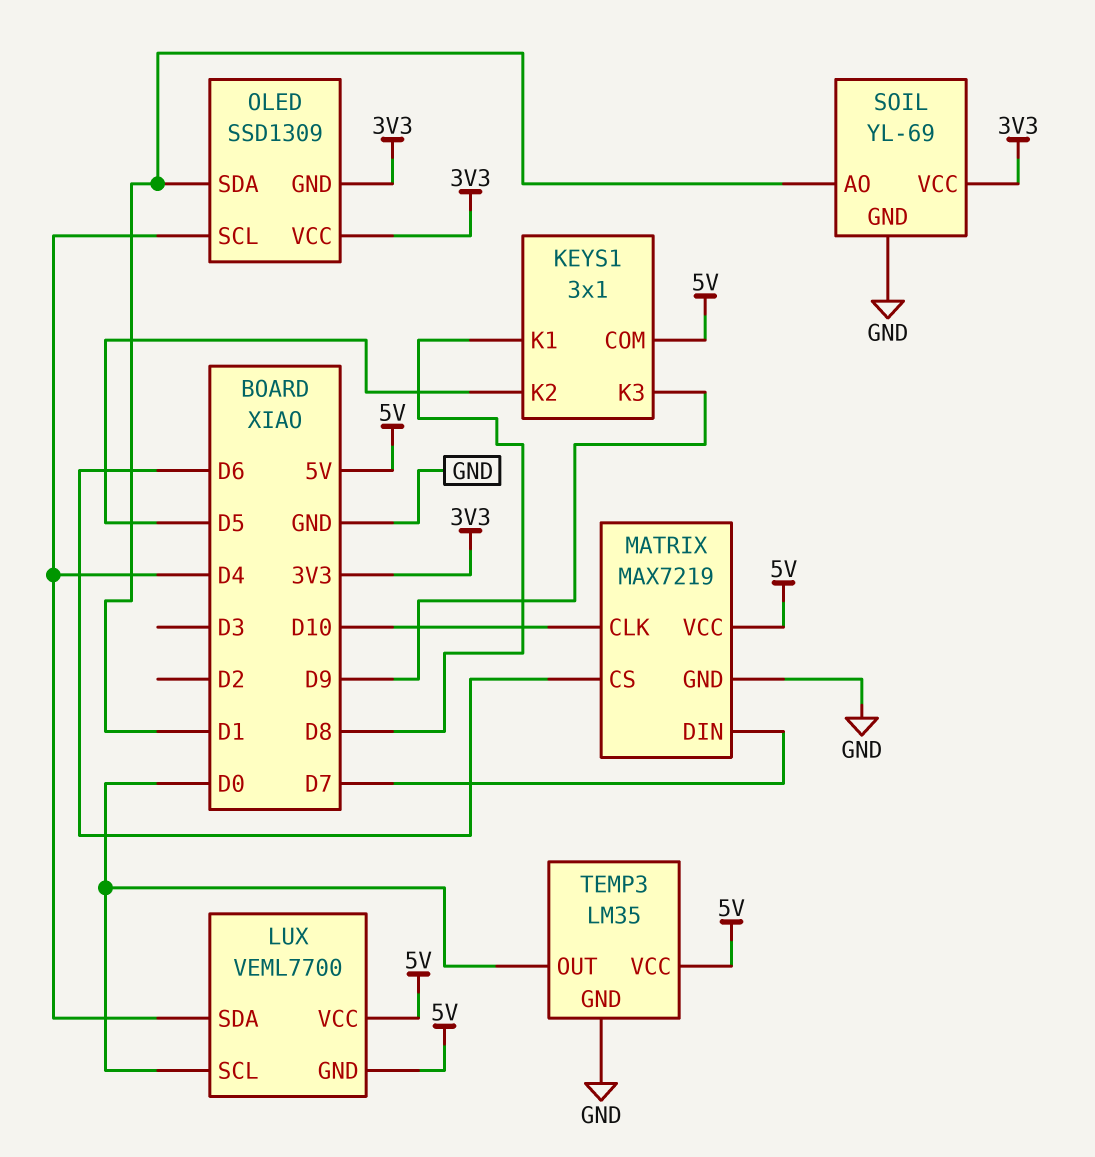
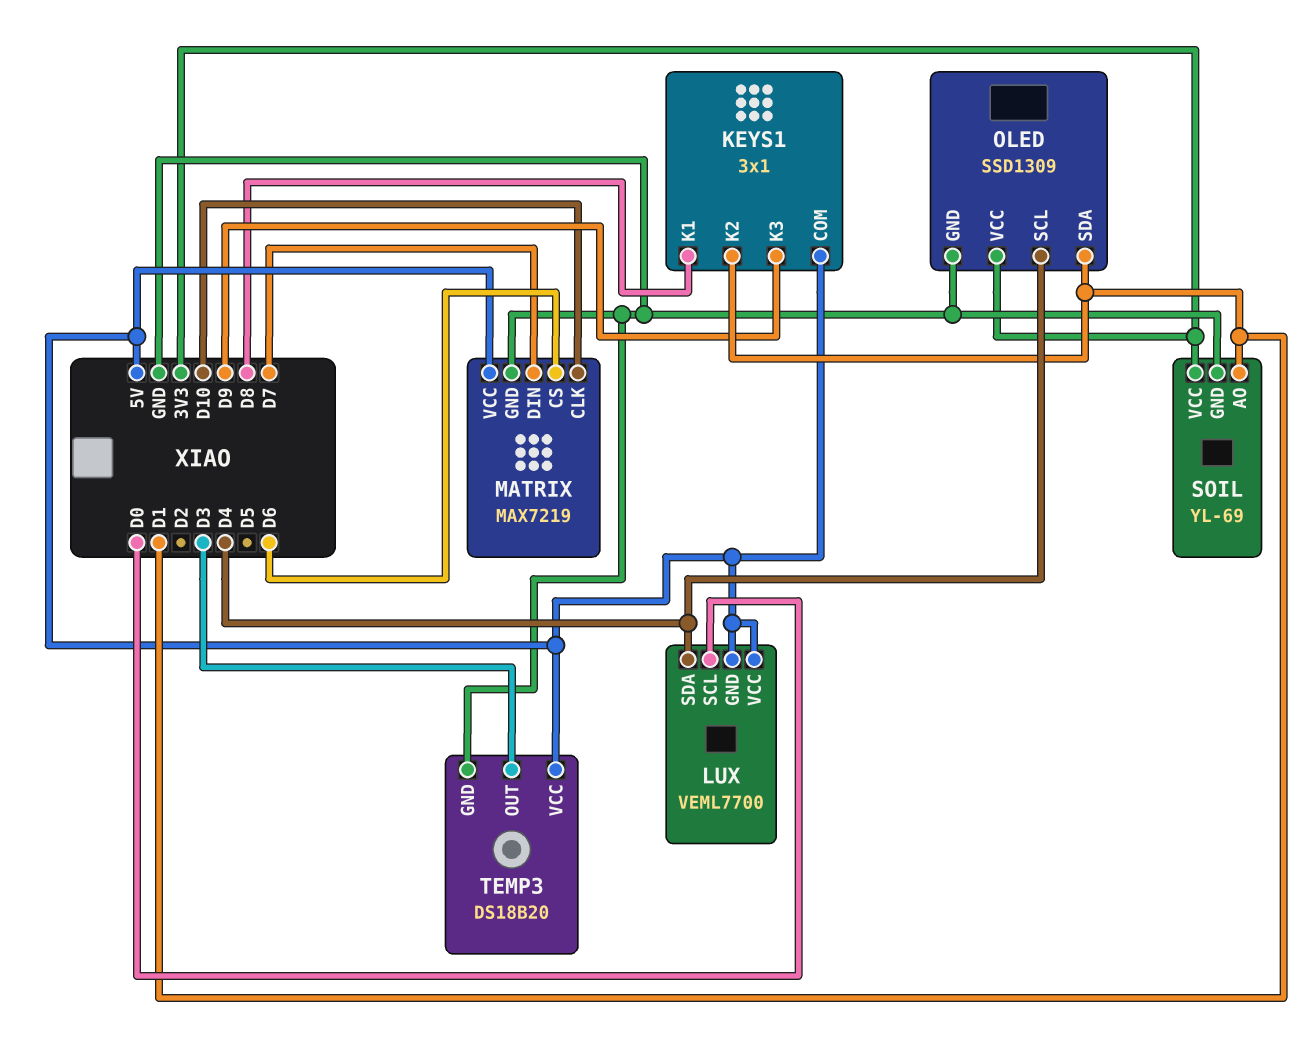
KEYS1 pin K2: D5 -> D1
OLED pin GND: 3V3 -> GND
TEMP3: LM35 -> DS18B20
TEMP3 pin OUT: D0 -> D3

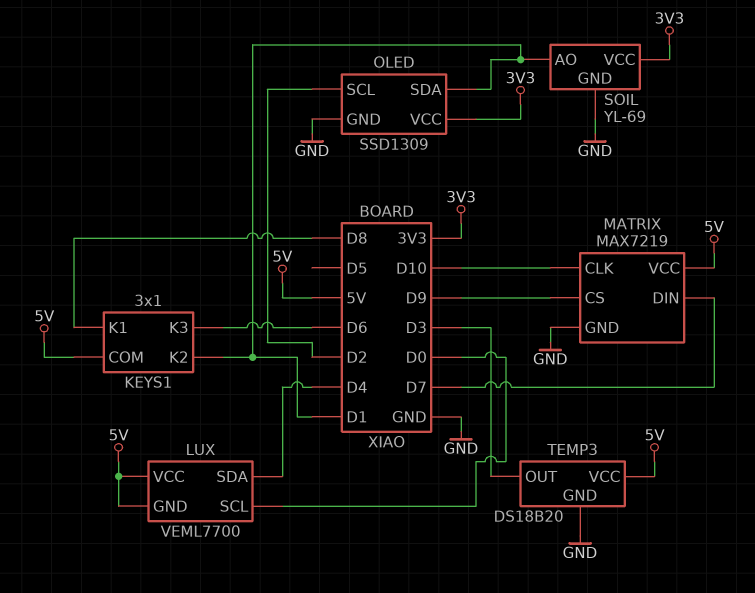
KEYS1 pin K3: D9 -> D6
MATRIX pin CS: D6 -> D9
OLED pin SCL: D4 -> D2

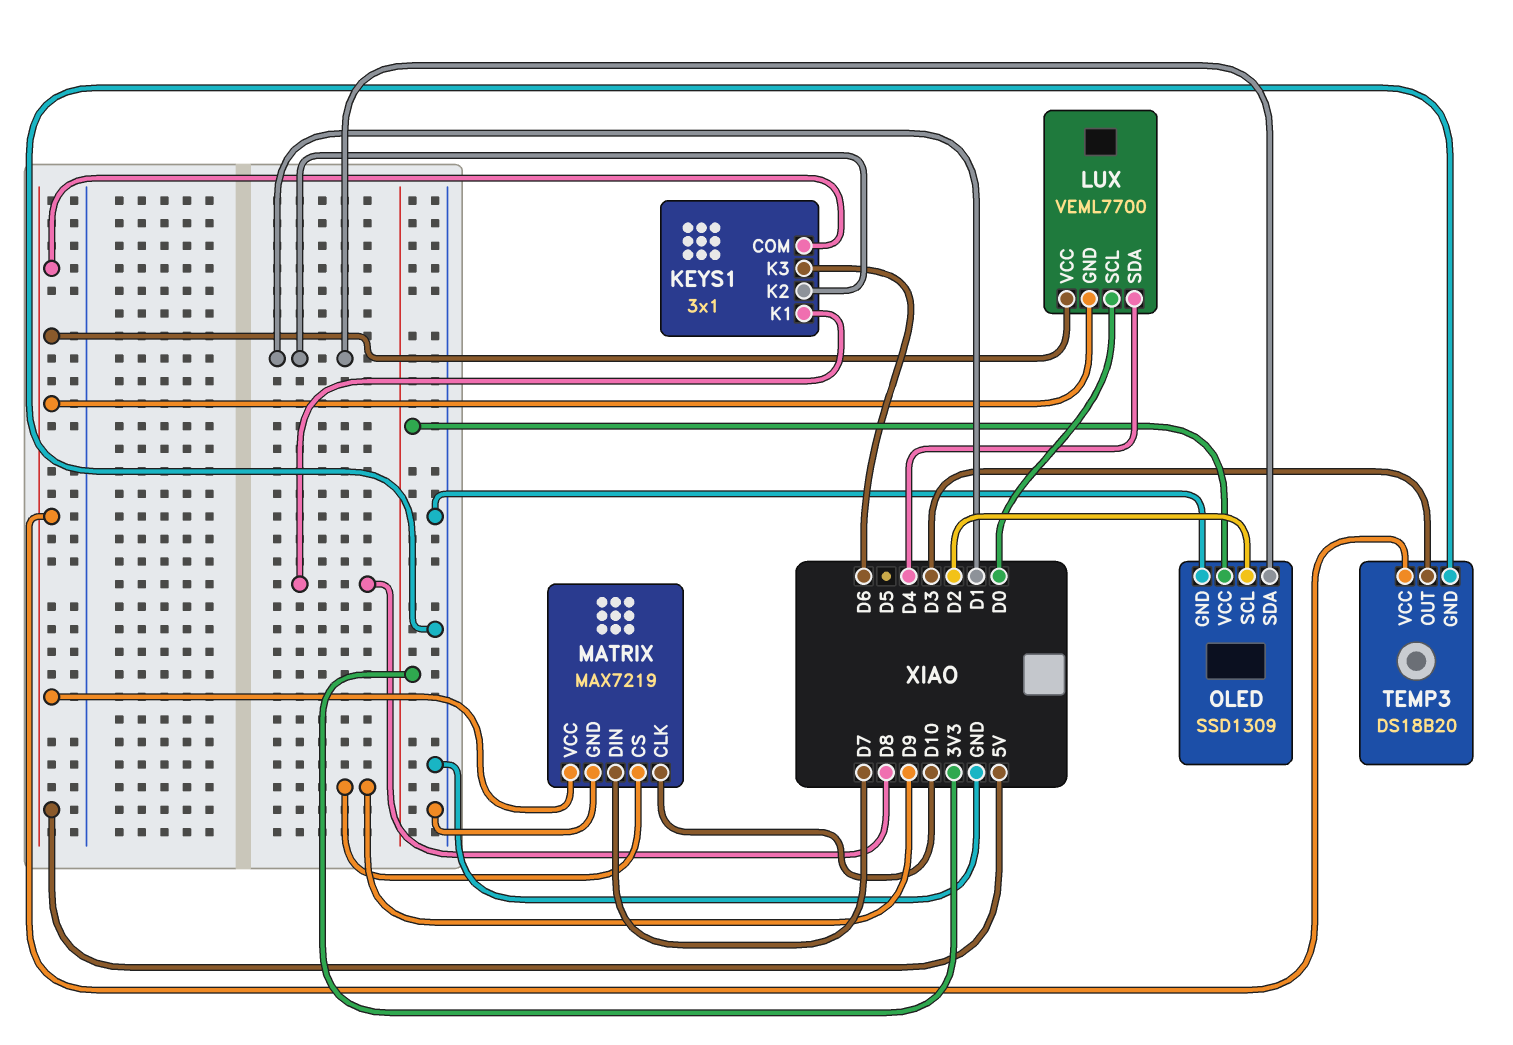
SOIL: YL-69 -> none
SOIL pin AO: D1 -> none
SOIL pin GND: GND -> none
SOIL pin VCC: 3V3 -> none

